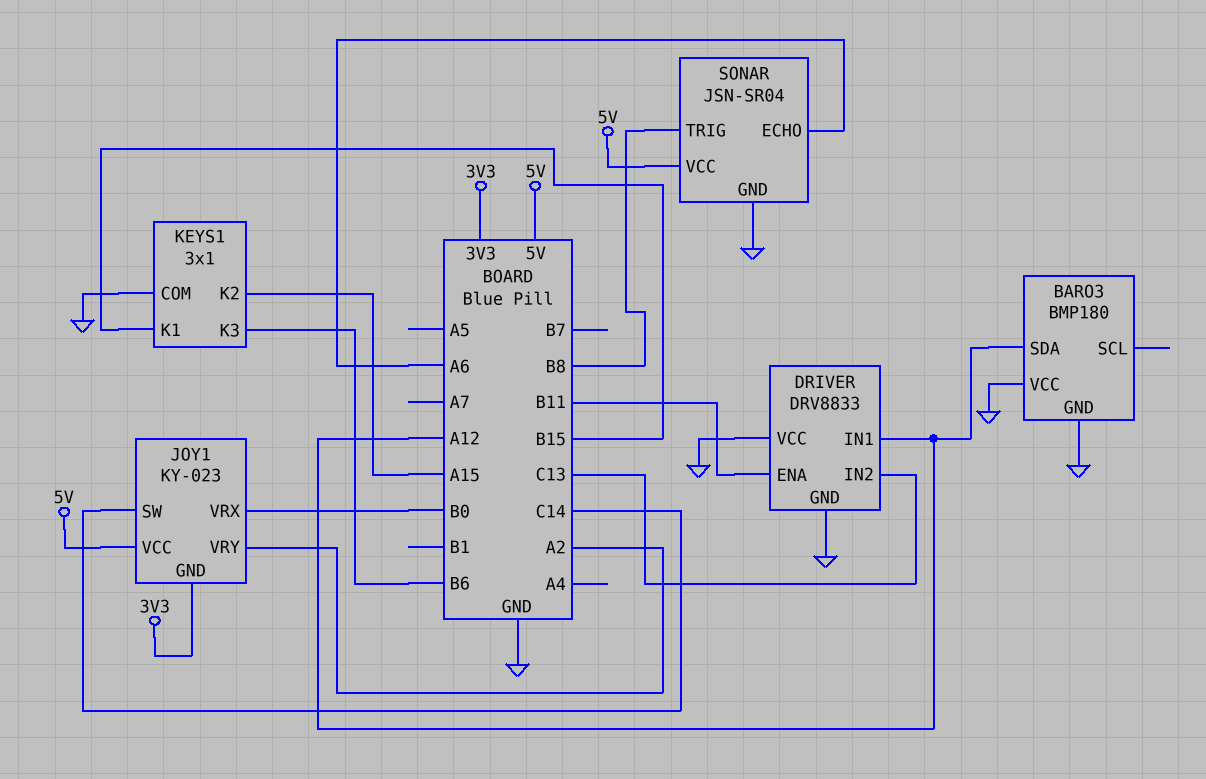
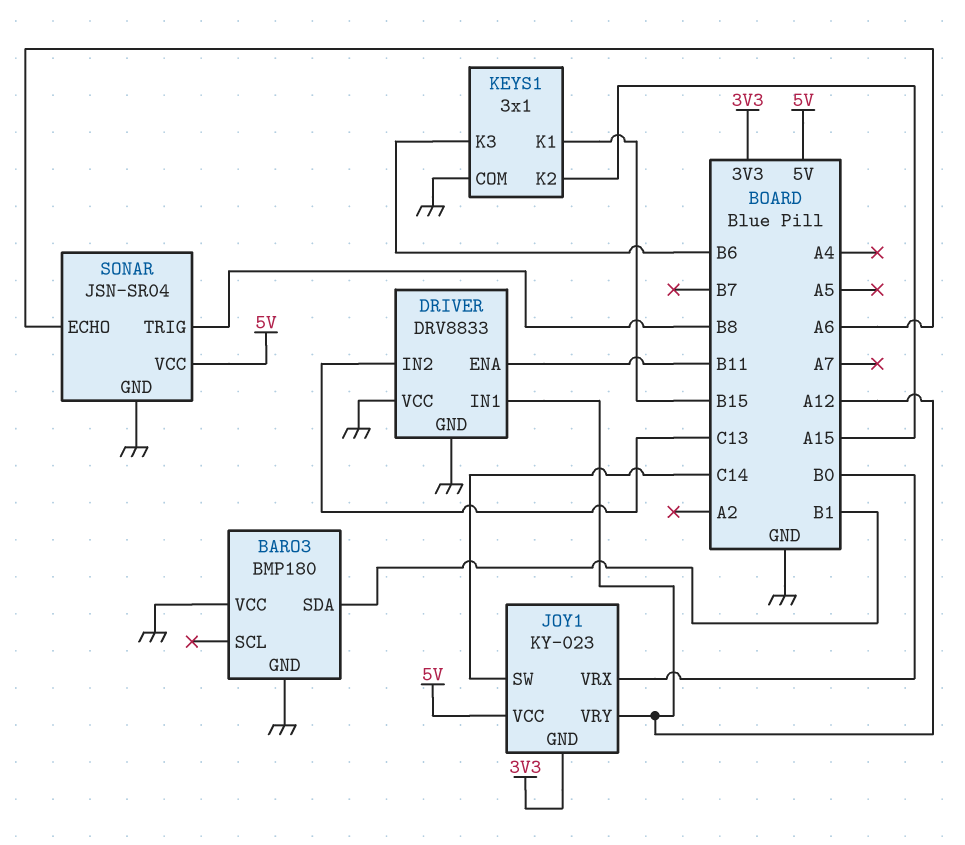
BARO3 pin SDA: A12 -> B1
JOY1 pin VRY: A2 -> A12

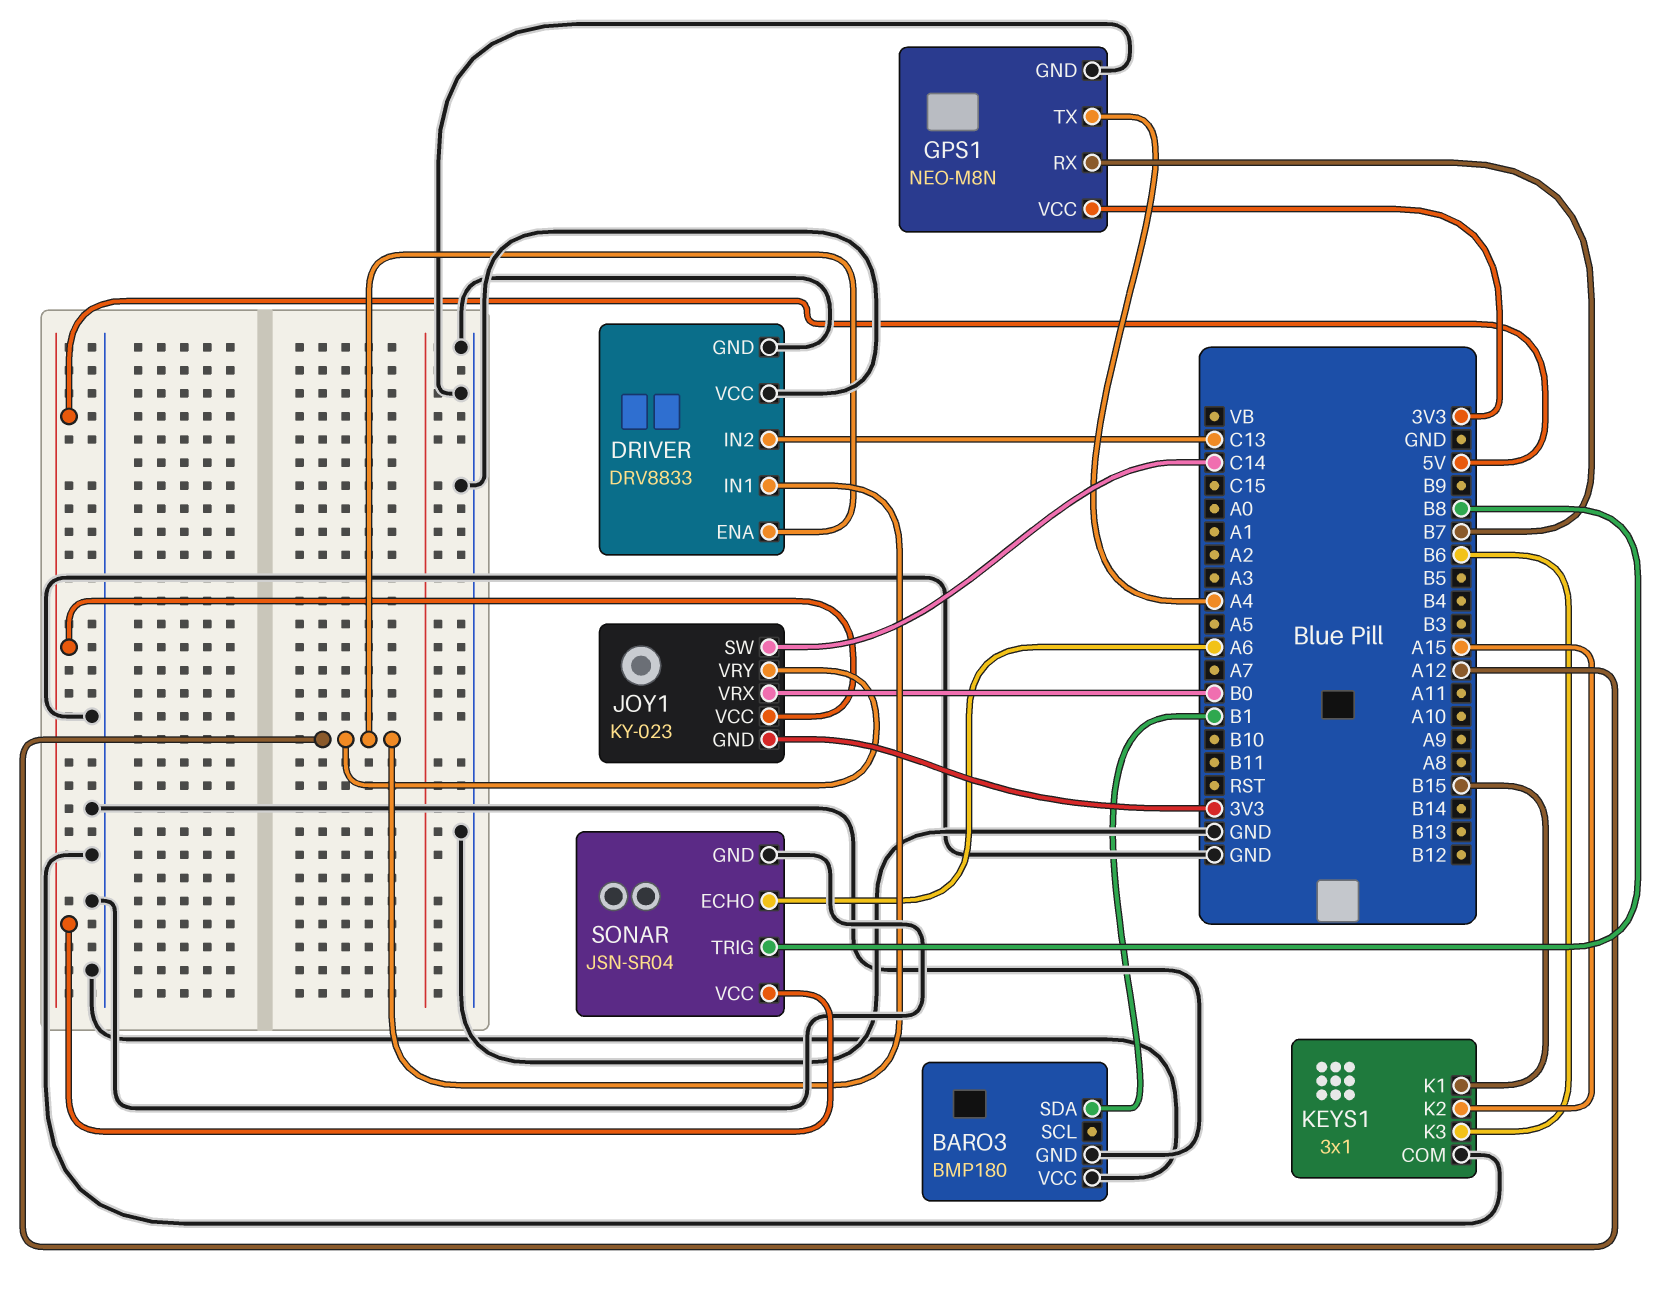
DRIVER pin ENA: B11 -> A12
GPS1: none -> NEO-M8N
GPS1 pin GND: none -> GND
GPS1 pin RX: none -> B7
GPS1 pin TX: none -> A4
GPS1 pin VCC: none -> 3V3

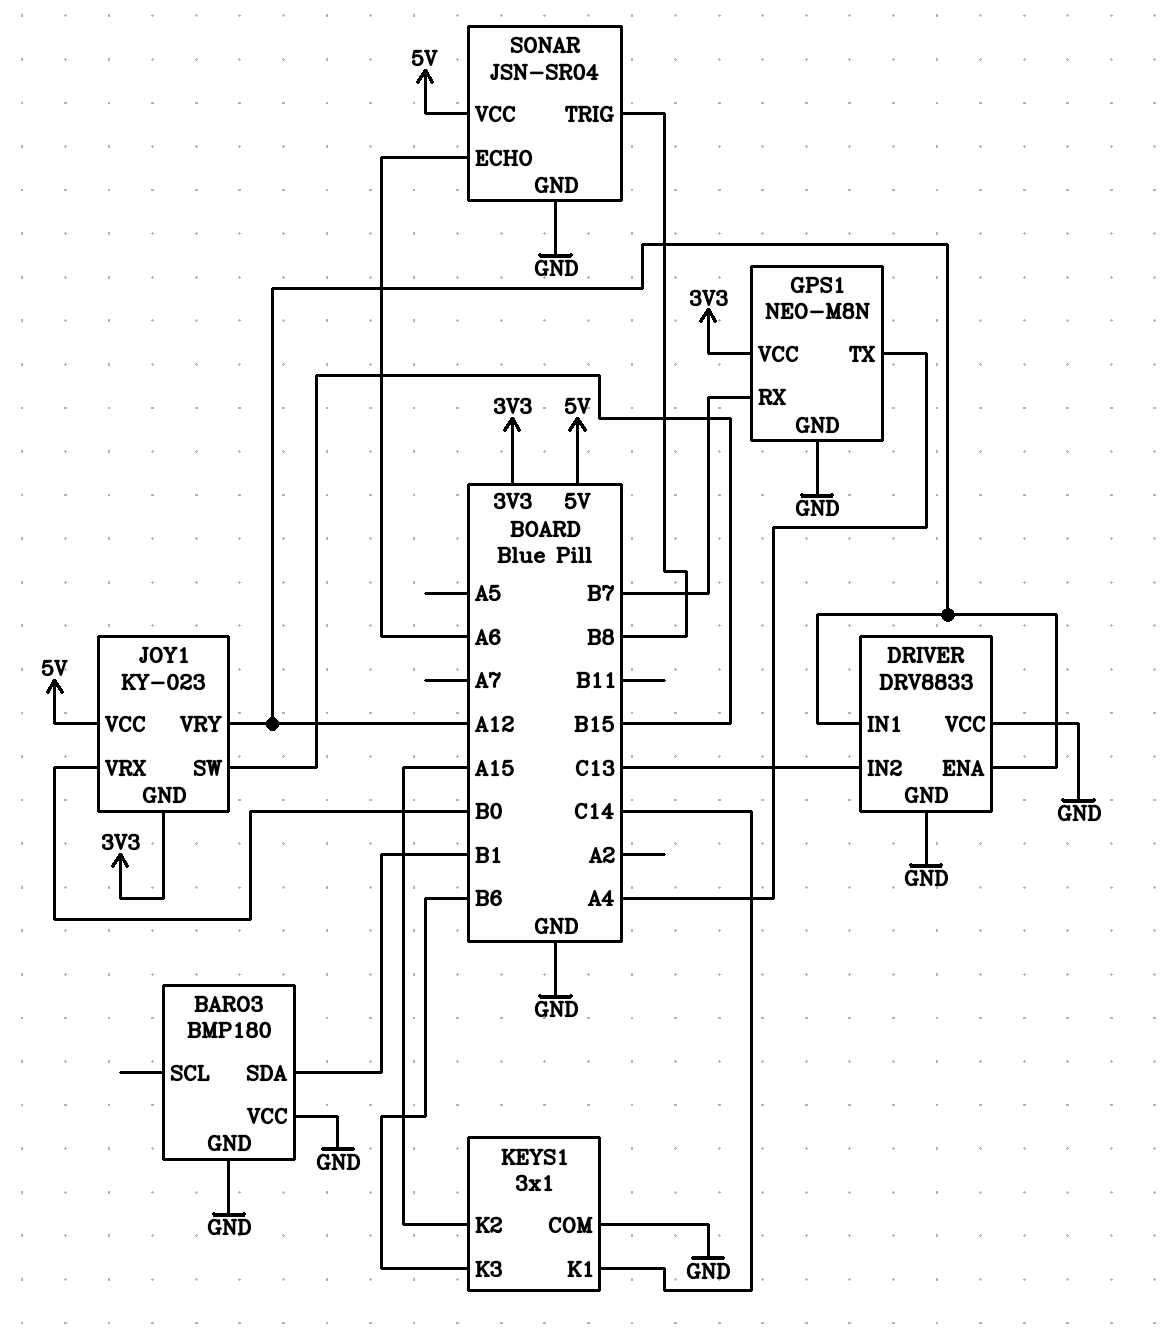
JOY1 pin SW: C14 -> B15
KEYS1 pin K1: B15 -> C14

